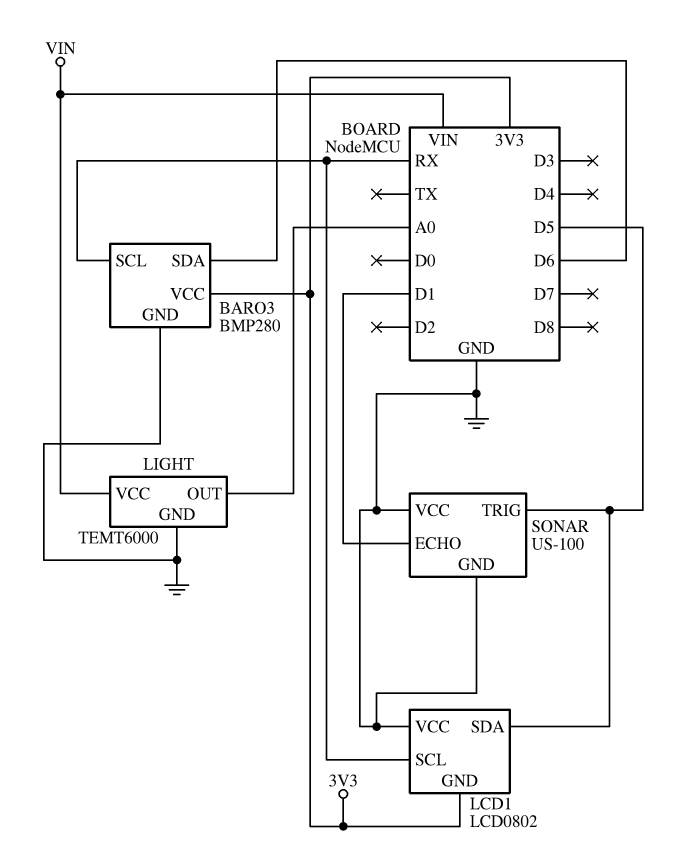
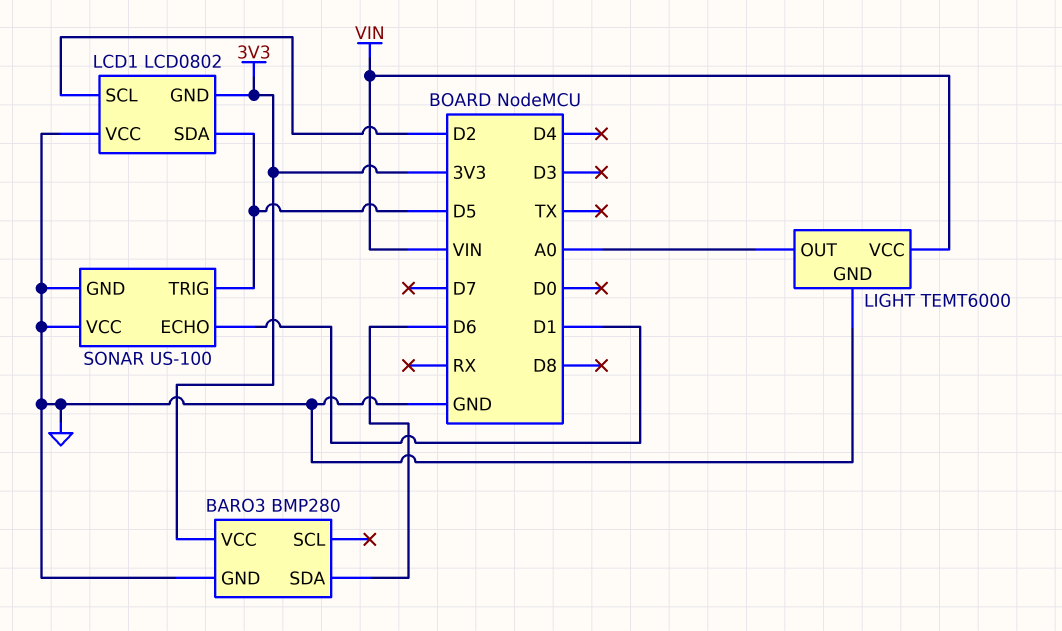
BARO3 pin SCL: RX -> none
LCD1 pin SCL: RX -> D2

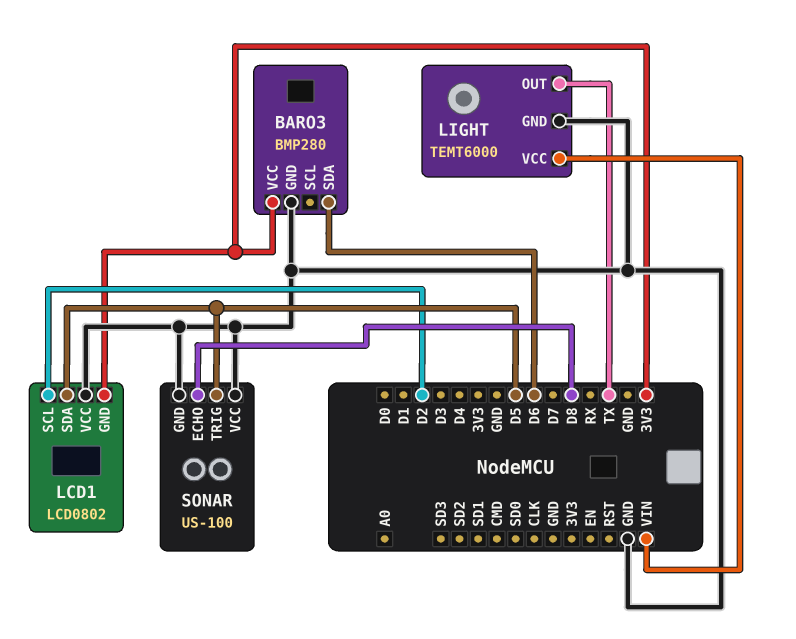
LIGHT pin OUT: A0 -> TX
SONAR pin ECHO: D1 -> D8

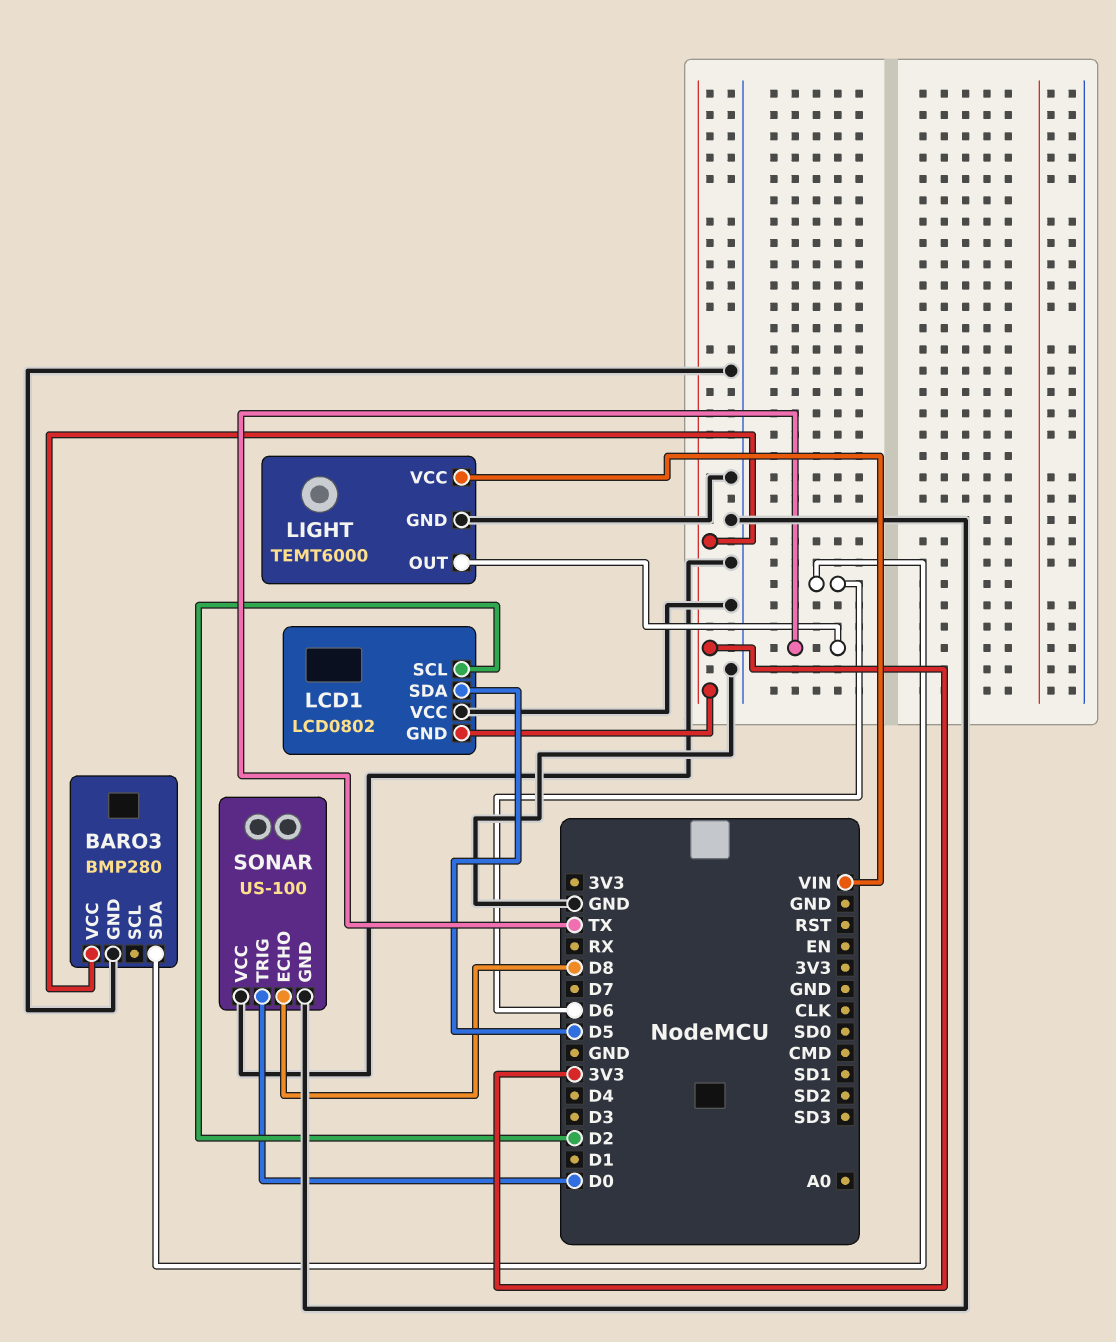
SONAR pin TRIG: D5 -> D0

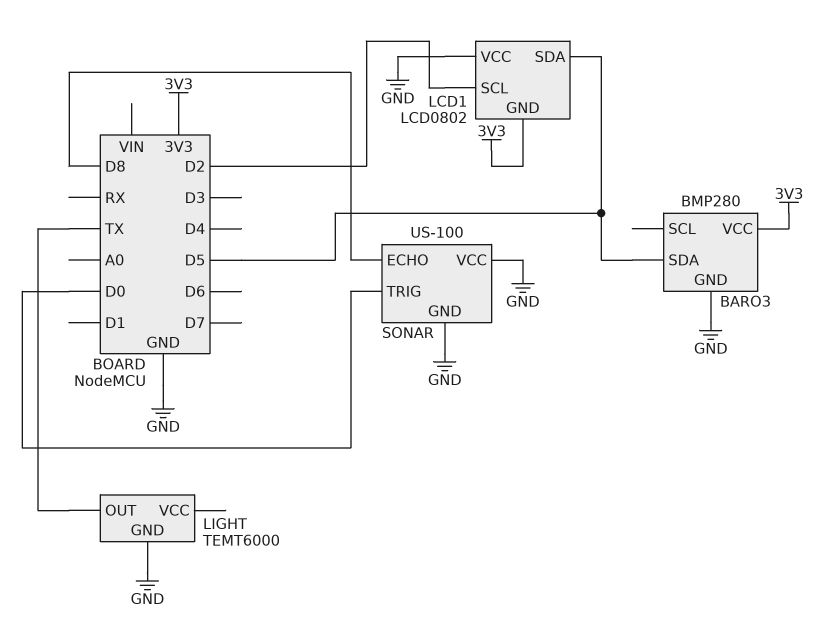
BARO3 pin SDA: D6 -> D5
LIGHT pin VCC: VIN -> none

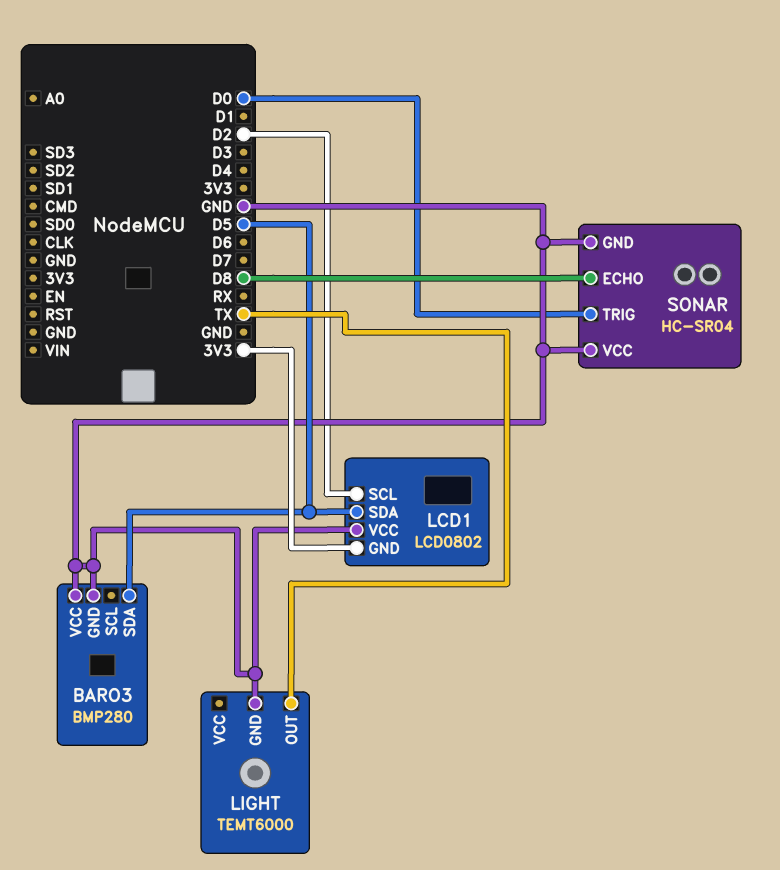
BARO3 pin VCC: 3V3 -> GND
SONAR: US-100 -> HC-SR04

